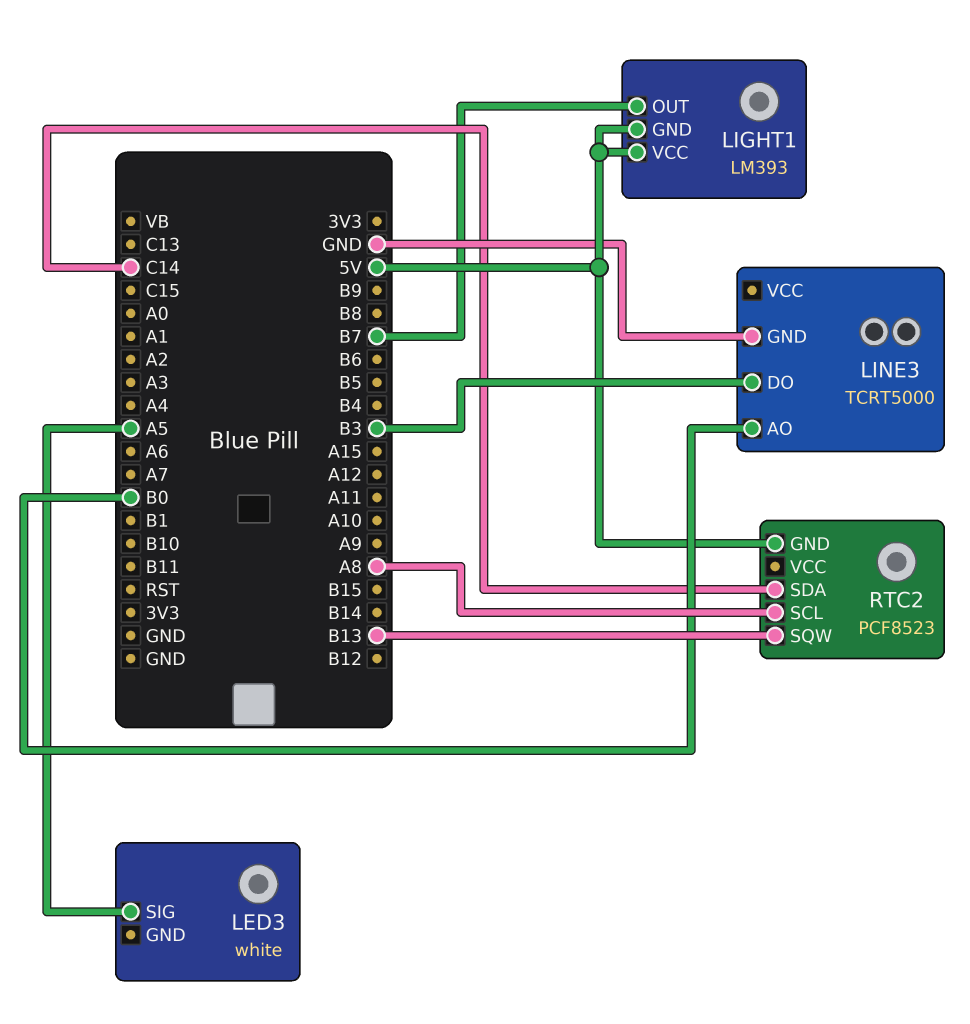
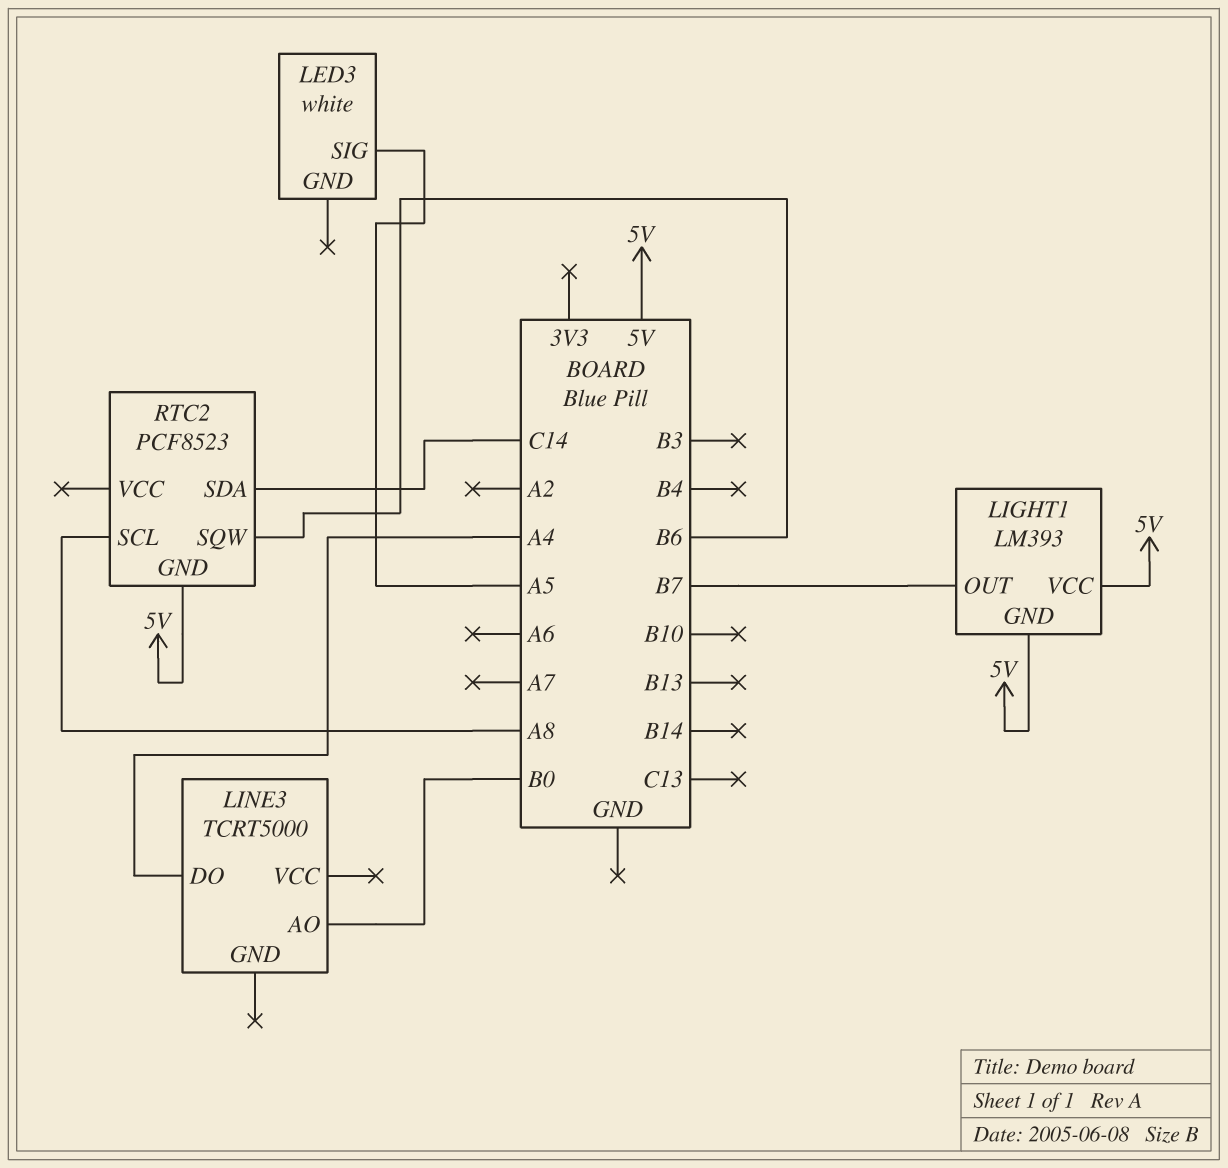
LINE3 pin DO: B3 -> A4
LINE3 pin GND: GND -> none
RTC2 pin SQW: B13 -> B6

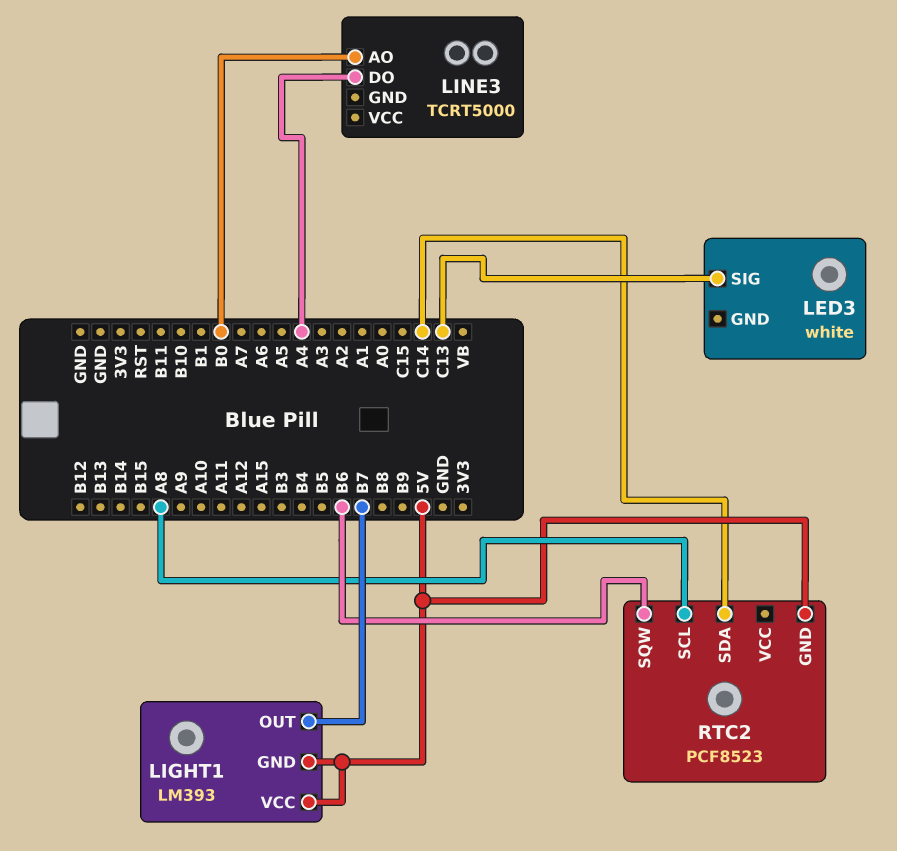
LED3 pin SIG: A5 -> C13

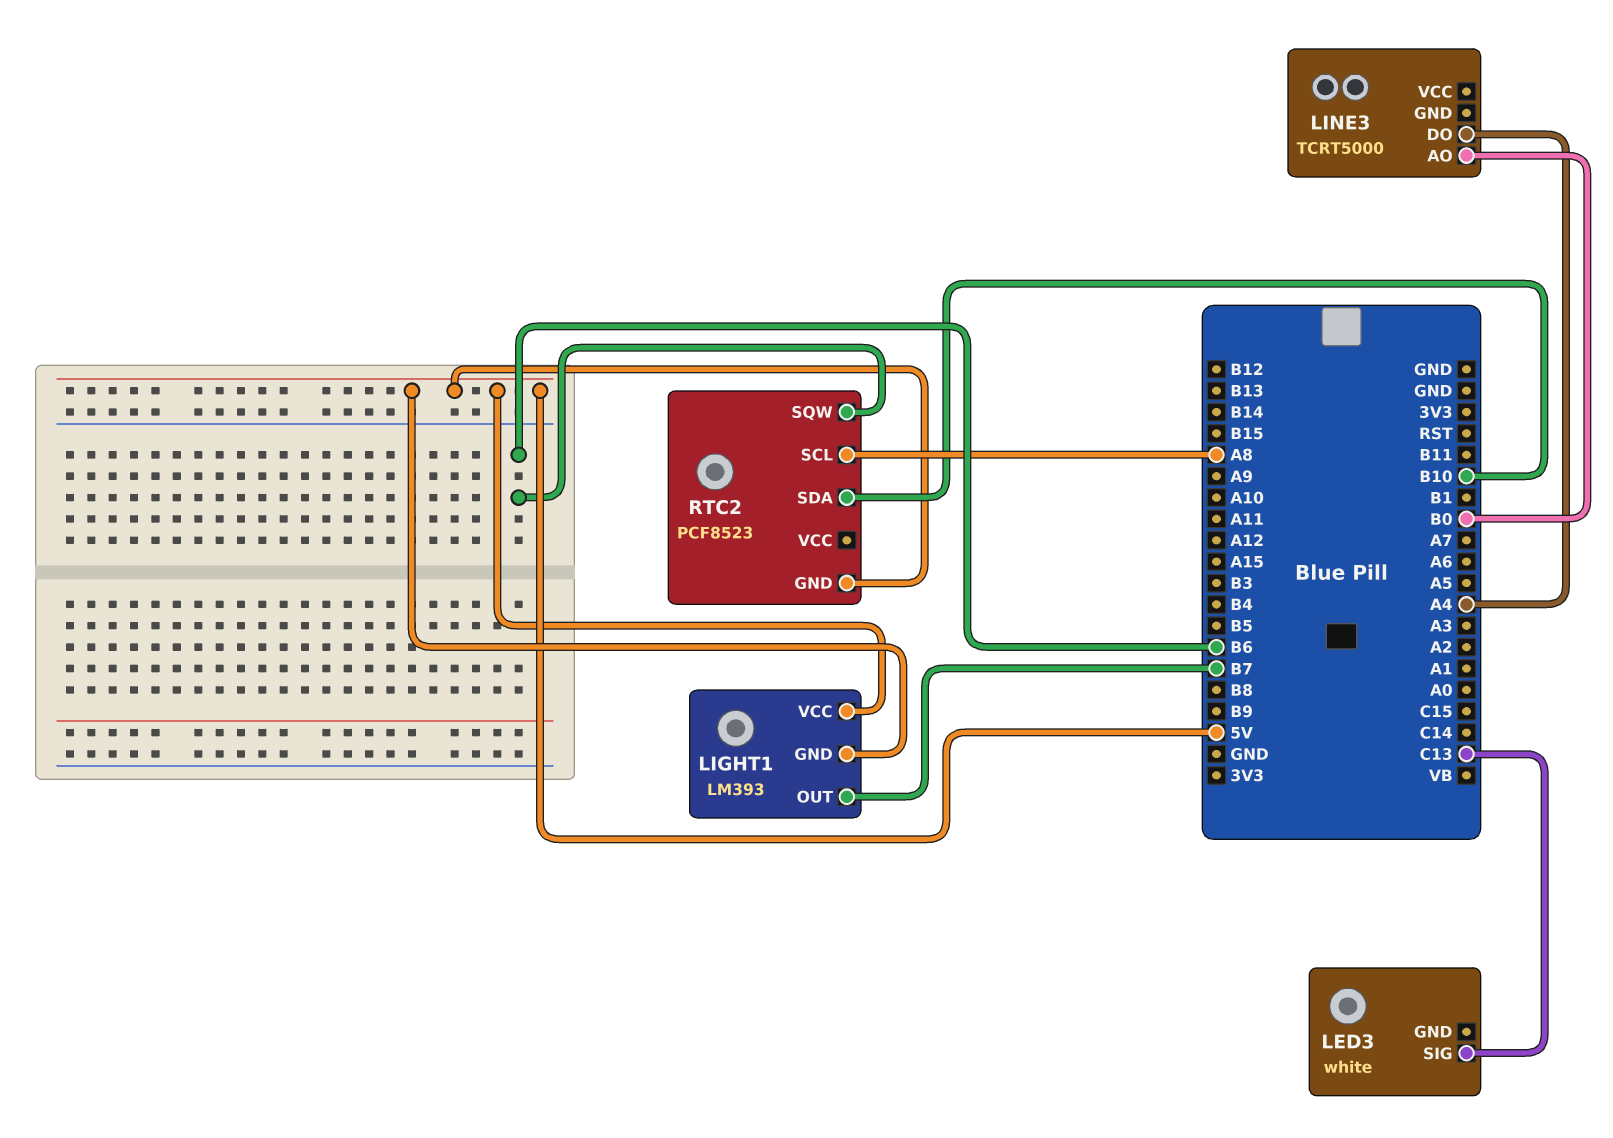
RTC2 pin SDA: C14 -> B10

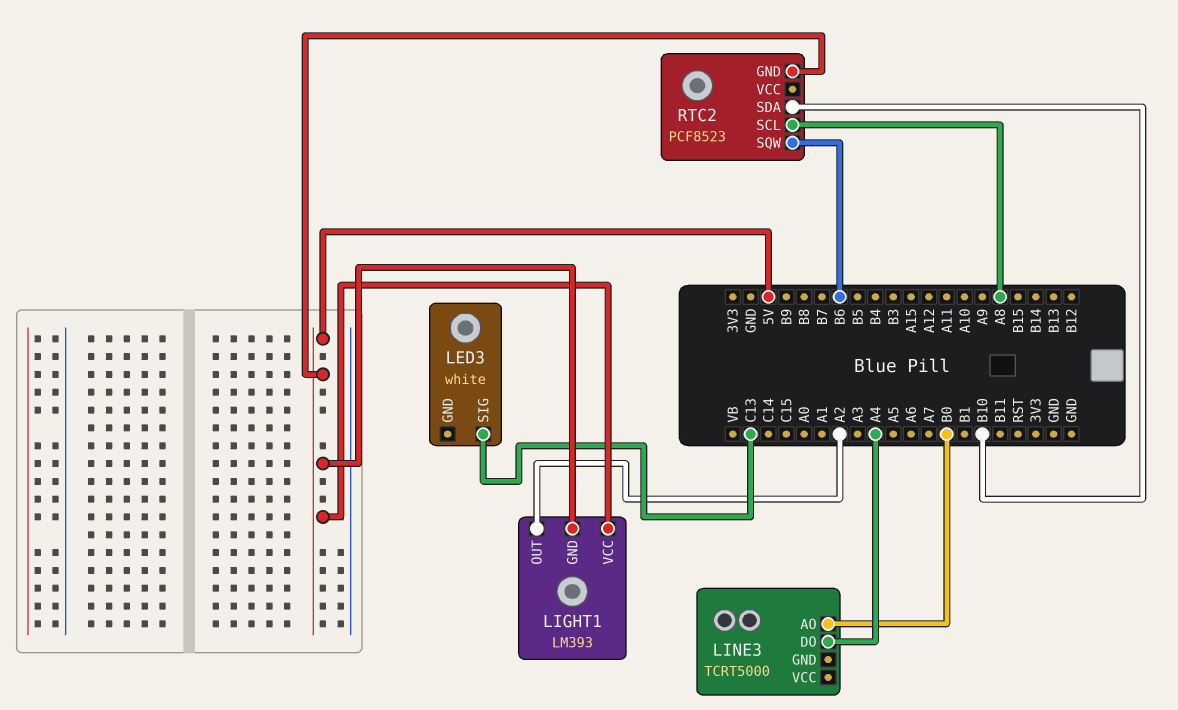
LIGHT1 pin OUT: B7 -> A2

